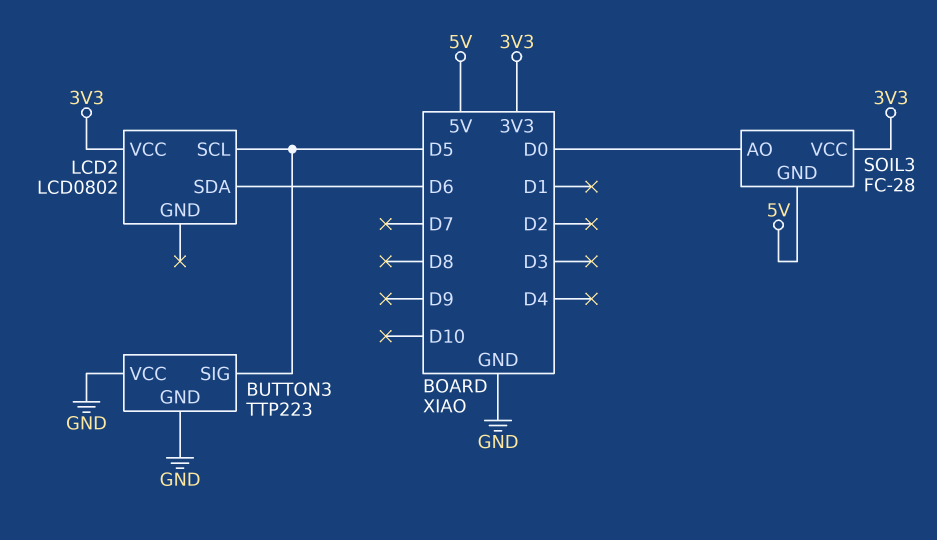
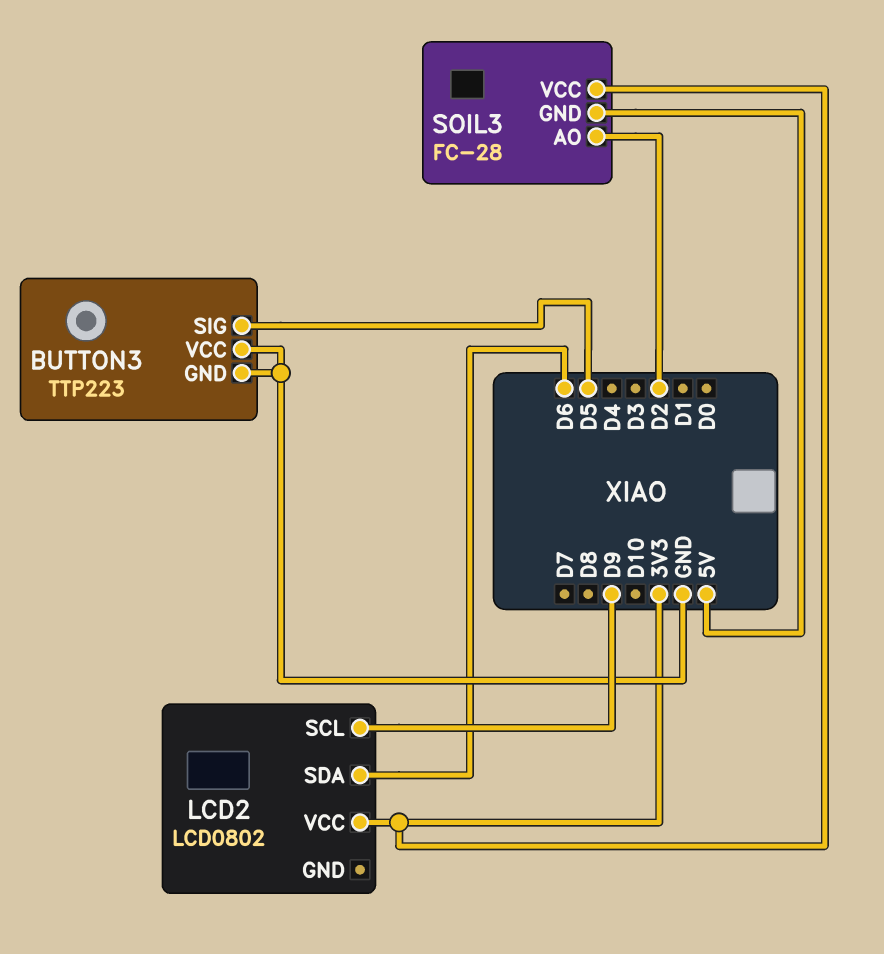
LCD2 pin SCL: D5 -> D9
SOIL3 pin AO: D0 -> D2

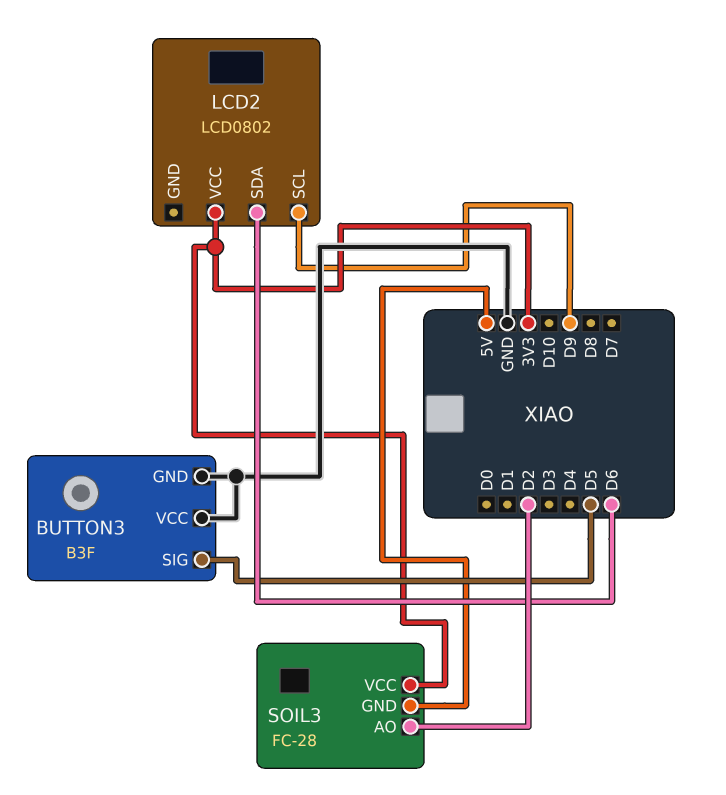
BUTTON3: TTP223 -> B3F

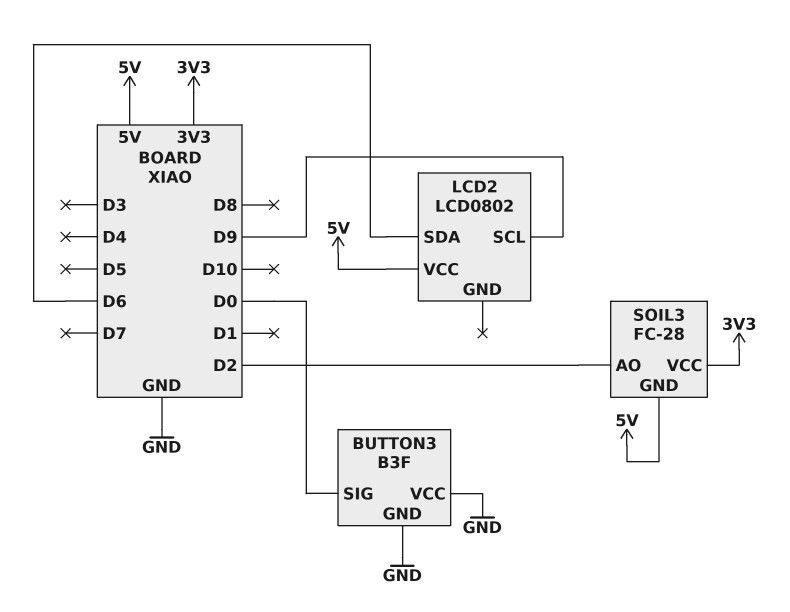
BUTTON3 pin SIG: D5 -> D0
LCD2 pin VCC: 3V3 -> 5V

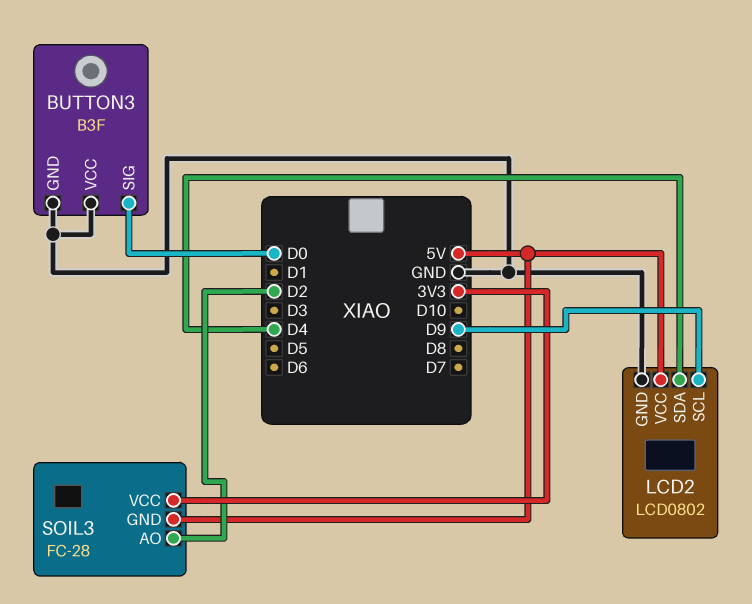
LCD2 pin GND: none -> GND
LCD2 pin SDA: D6 -> D4

